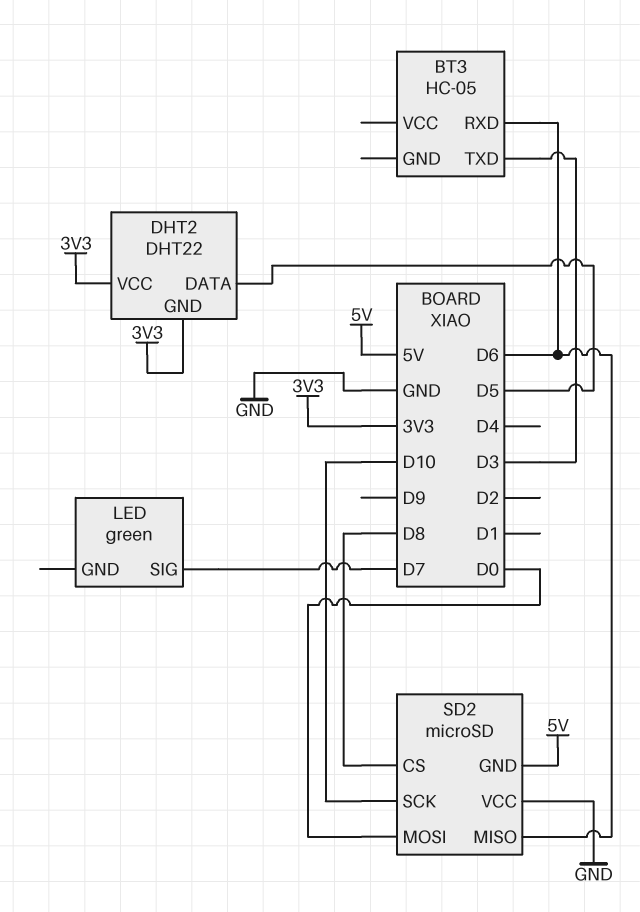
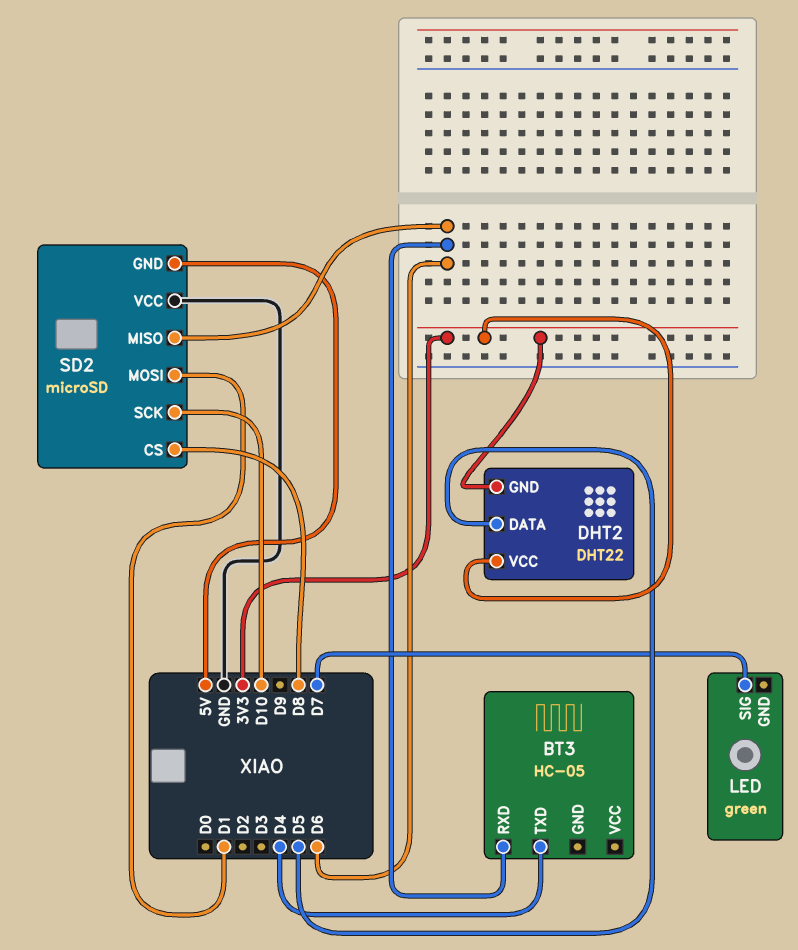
BT3 pin TXD: D3 -> D4
SD2 pin MOSI: D0 -> D1

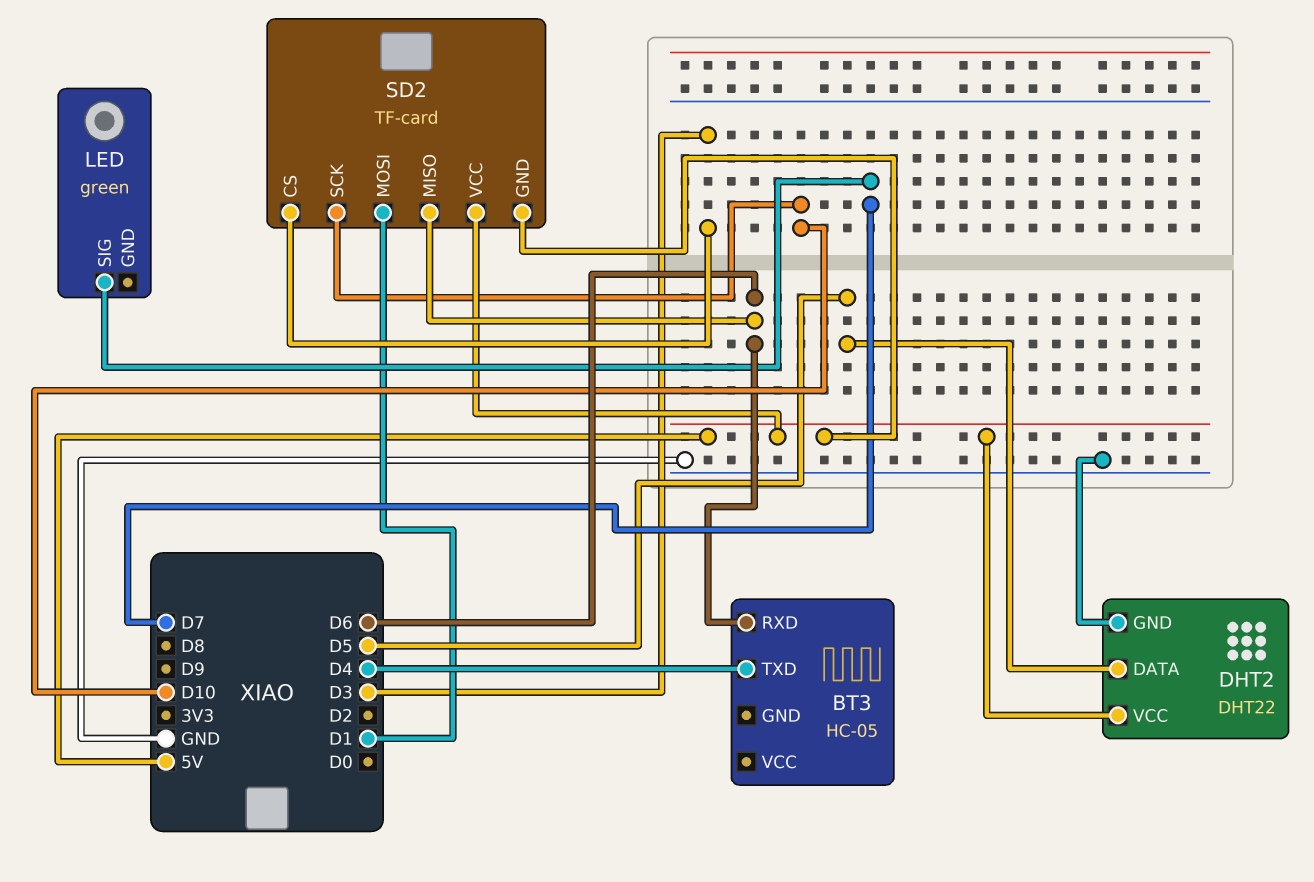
DHT2 pin GND: 3V3 -> GND
DHT2 pin VCC: 3V3 -> 5V
SD2: microSD -> TF-card
SD2 pin CS: D8 -> D3
SD2 pin VCC: GND -> 5V

